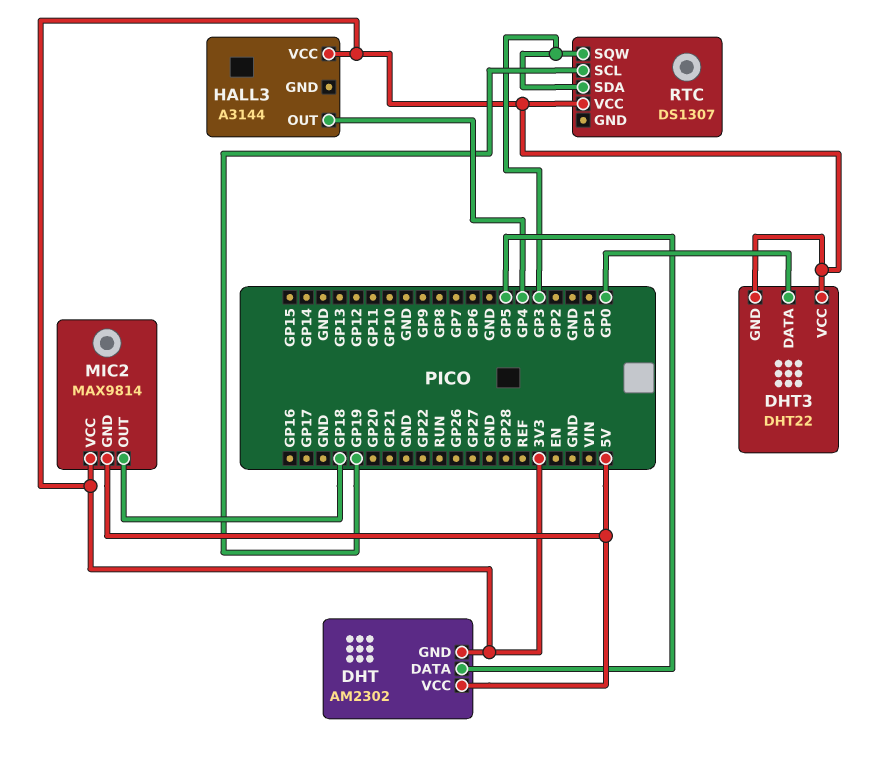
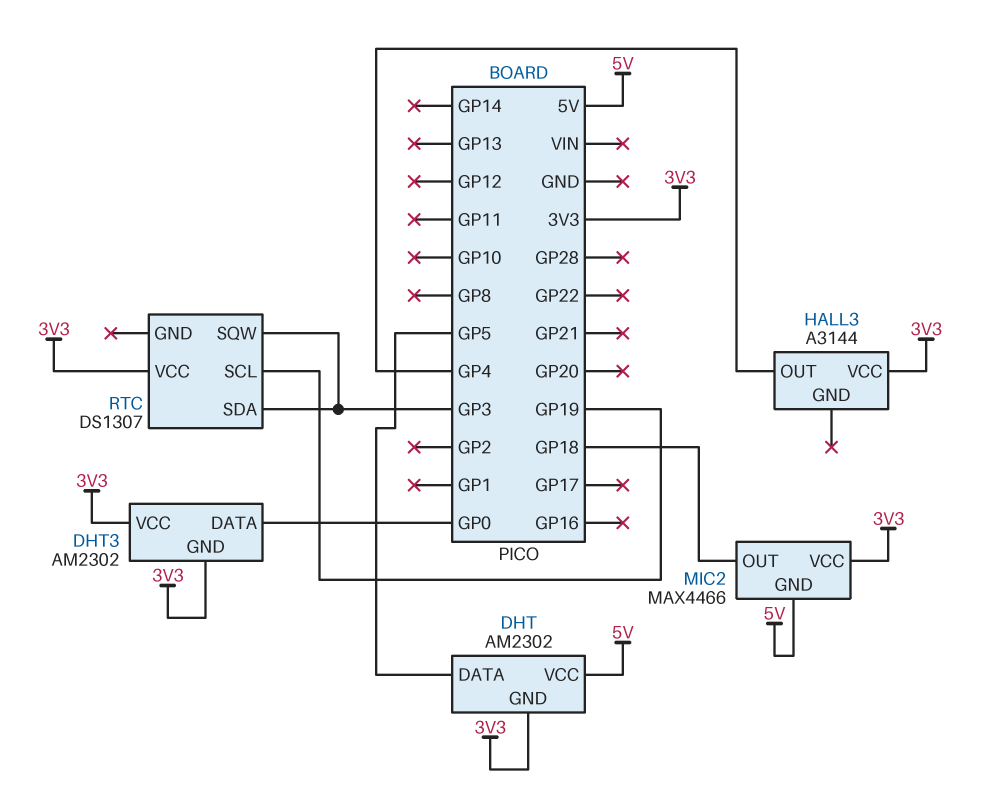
DHT3: DHT22 -> AM2302
MIC2: MAX9814 -> MAX4466

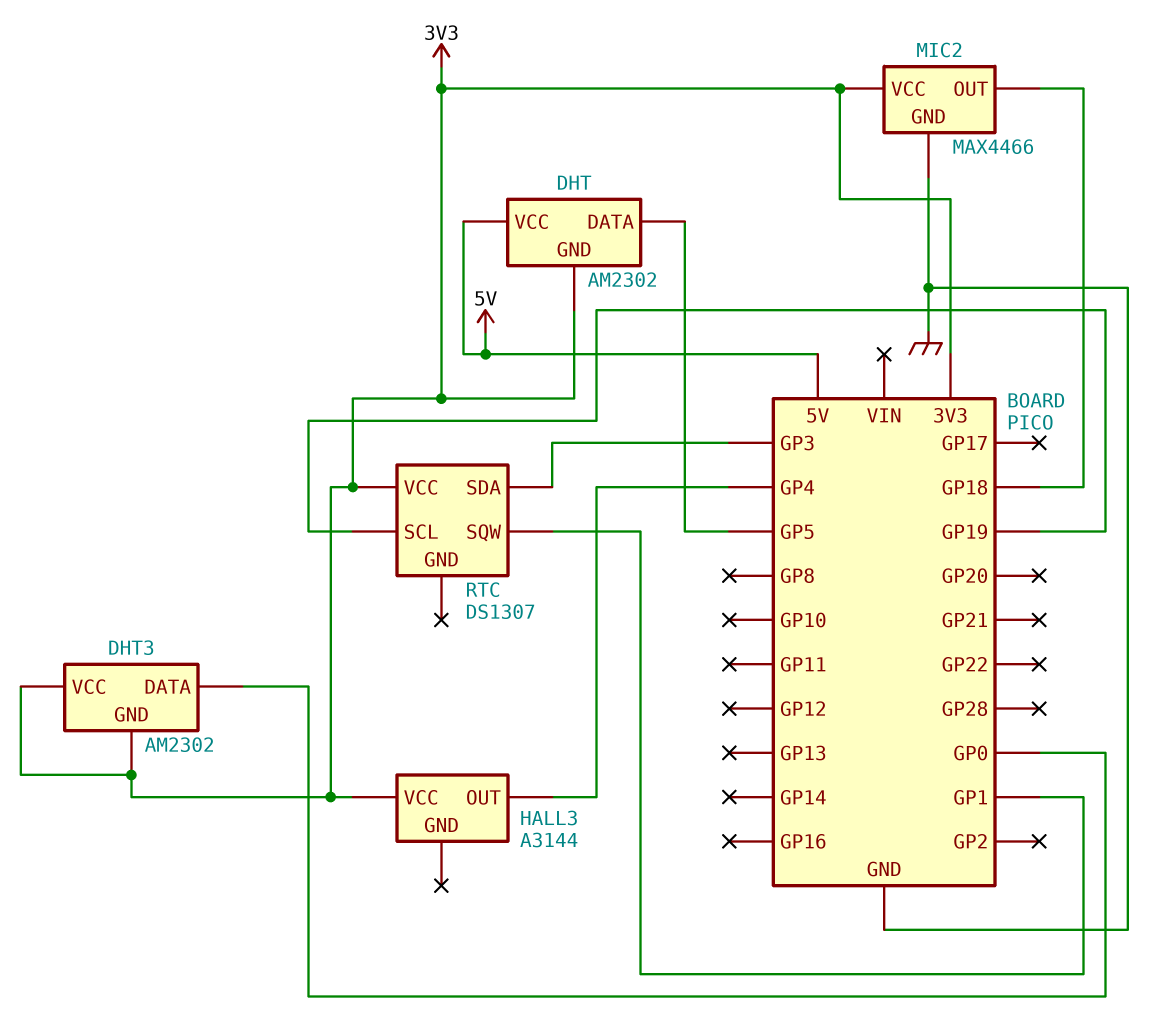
MIC2 pin GND: 5V -> GND
RTC pin SQW: GP3 -> GP1

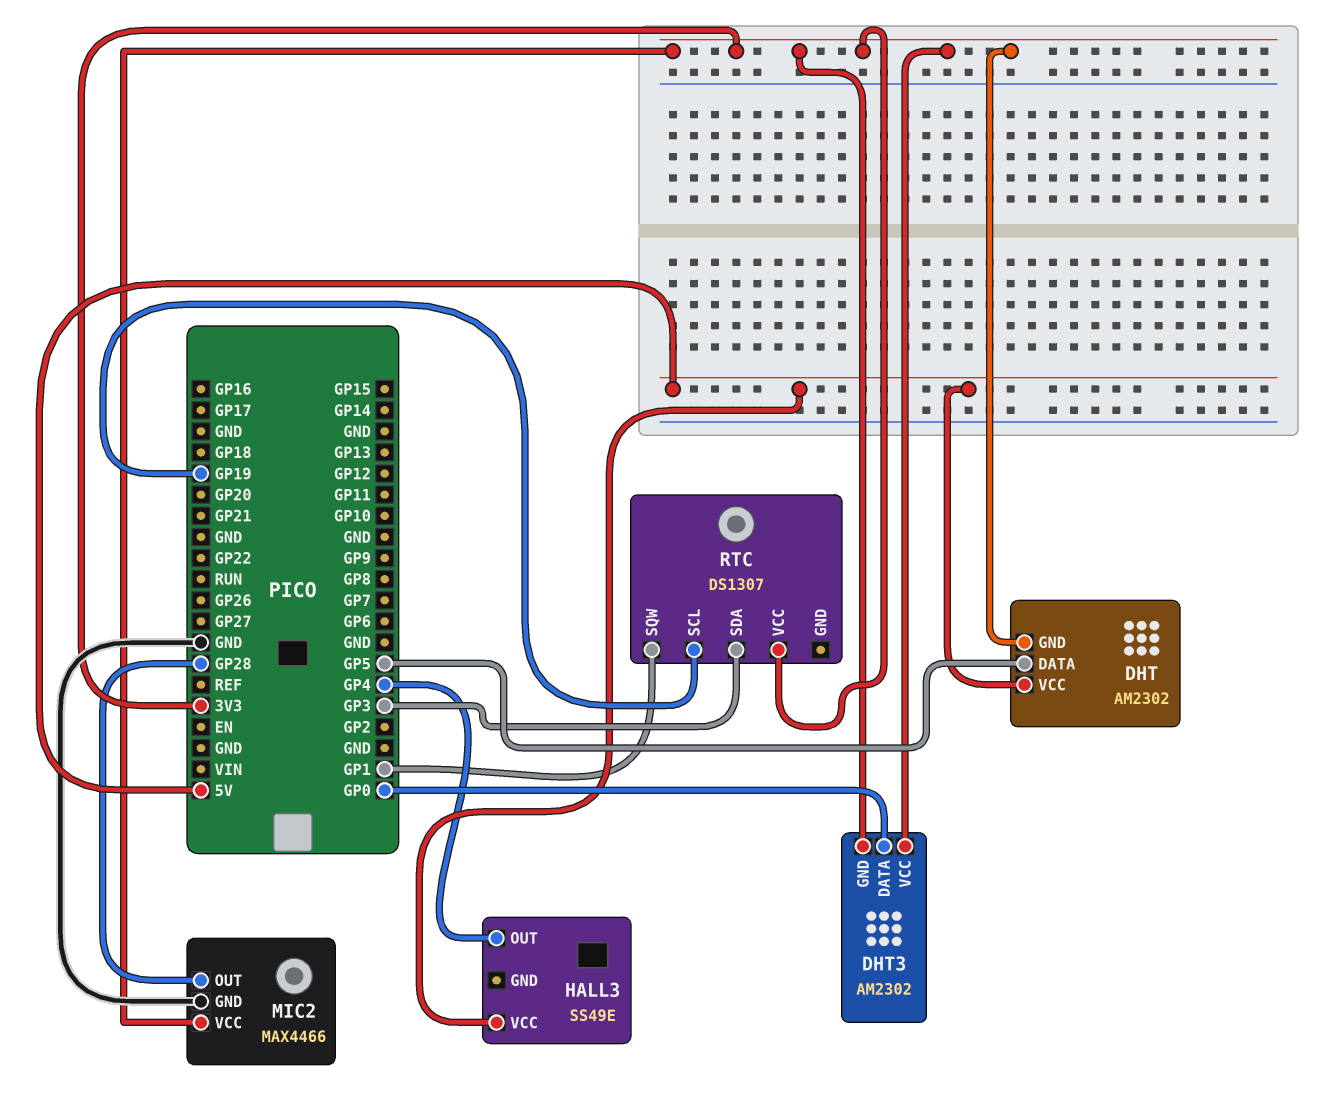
HALL3: A3144 -> SS49E
HALL3 pin VCC: 3V3 -> 5V
MIC2 pin OUT: GP18 -> GP28

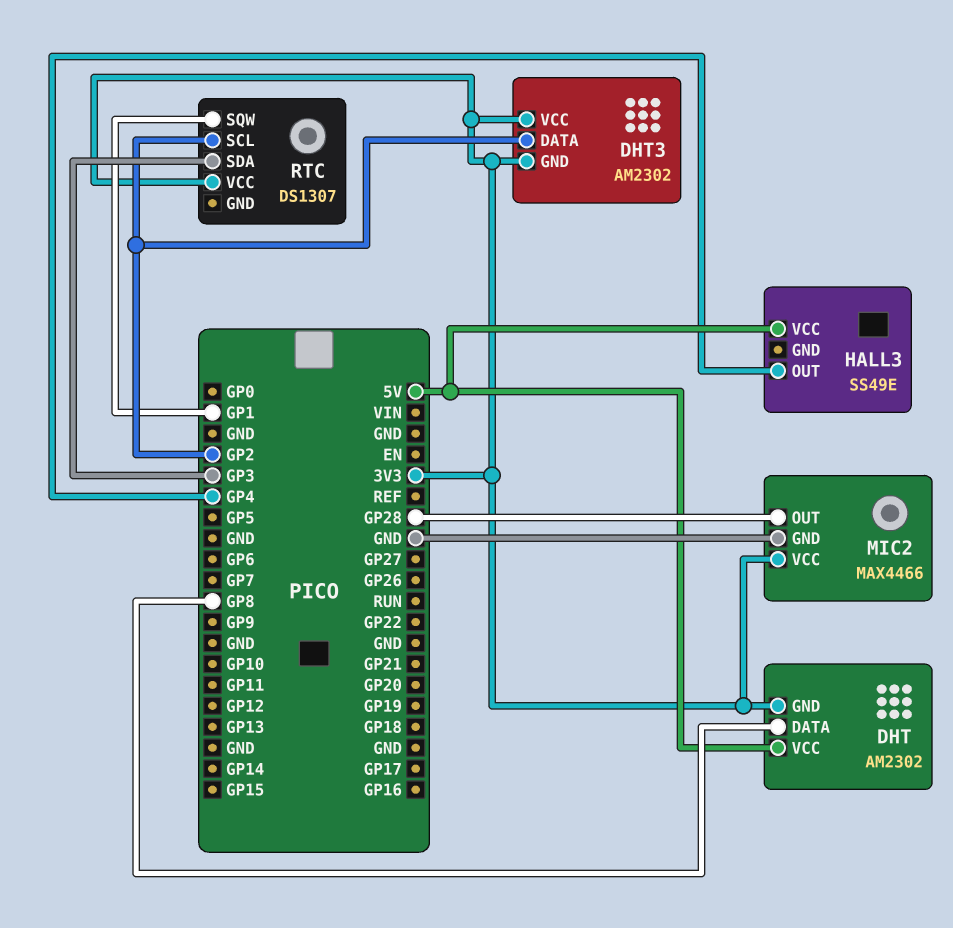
DHT pin DATA: GP5 -> GP8
DHT3 pin DATA: GP0 -> GP2
RTC pin SCL: GP19 -> GP2

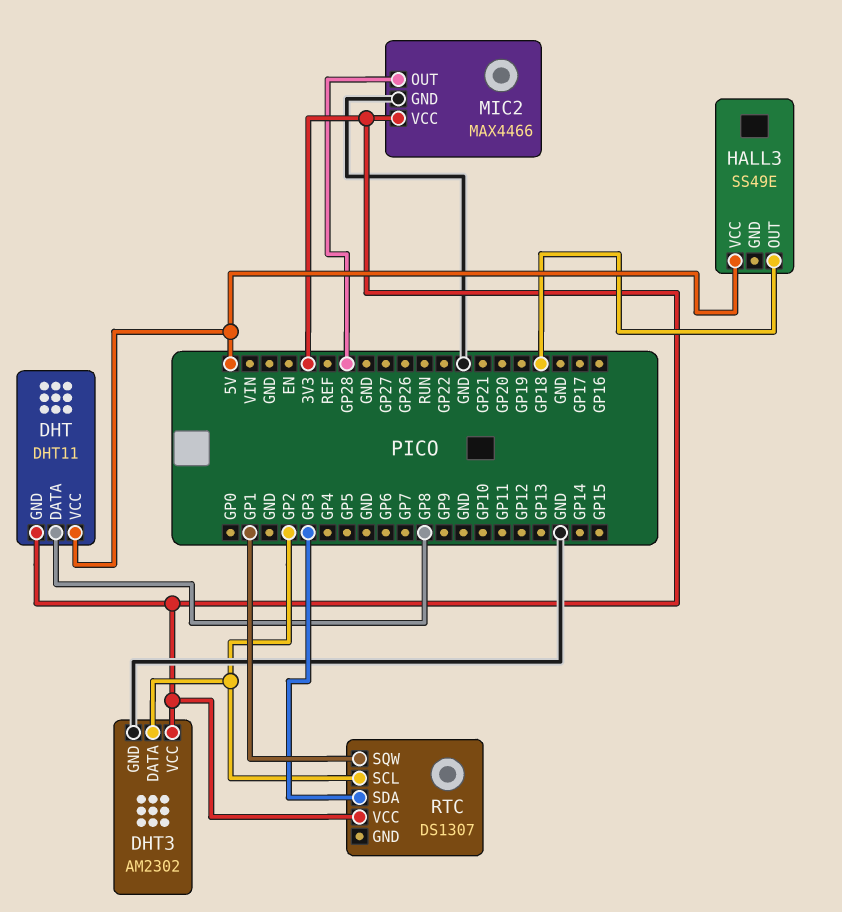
DHT: AM2302 -> DHT11
DHT3 pin GND: 3V3 -> GND
HALL3 pin OUT: GP4 -> GP18

